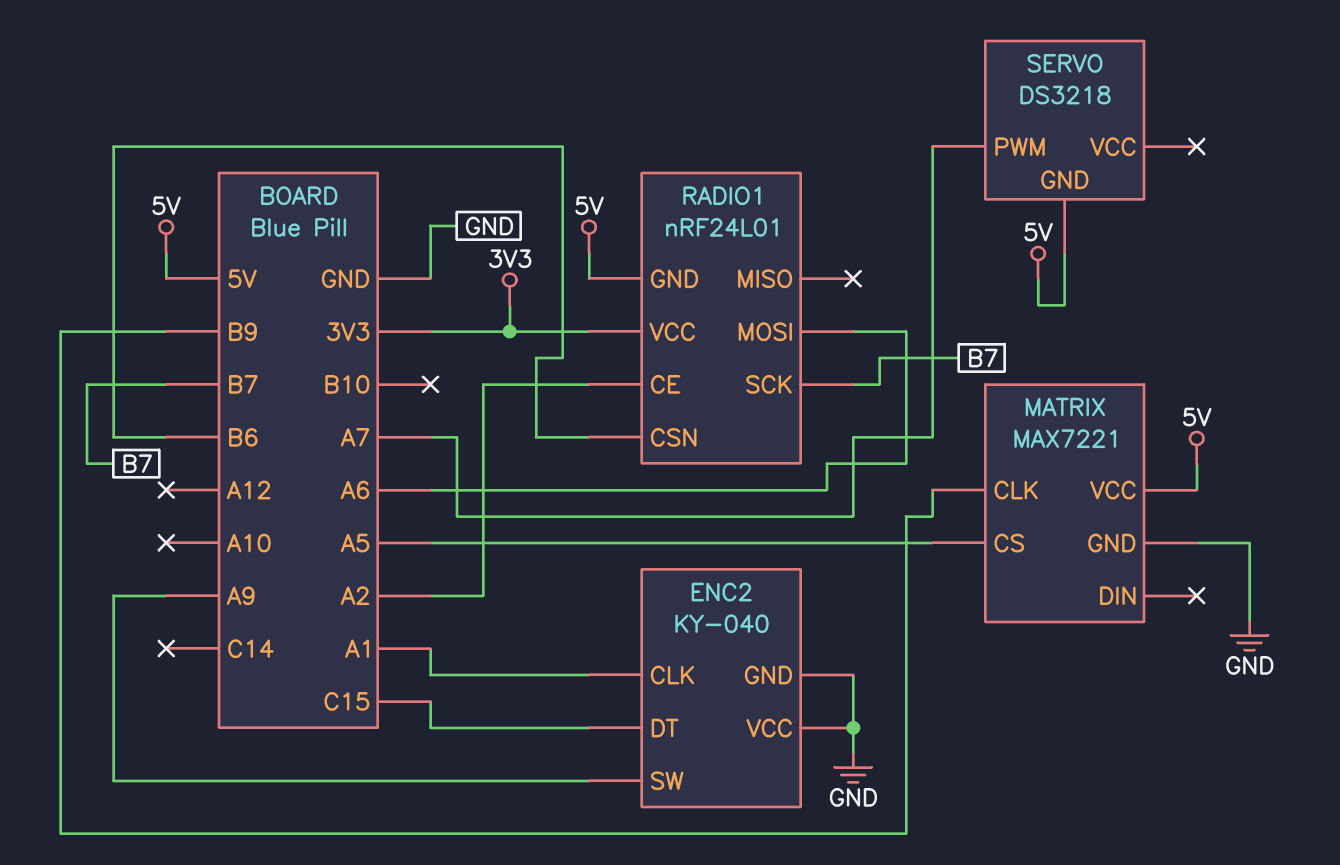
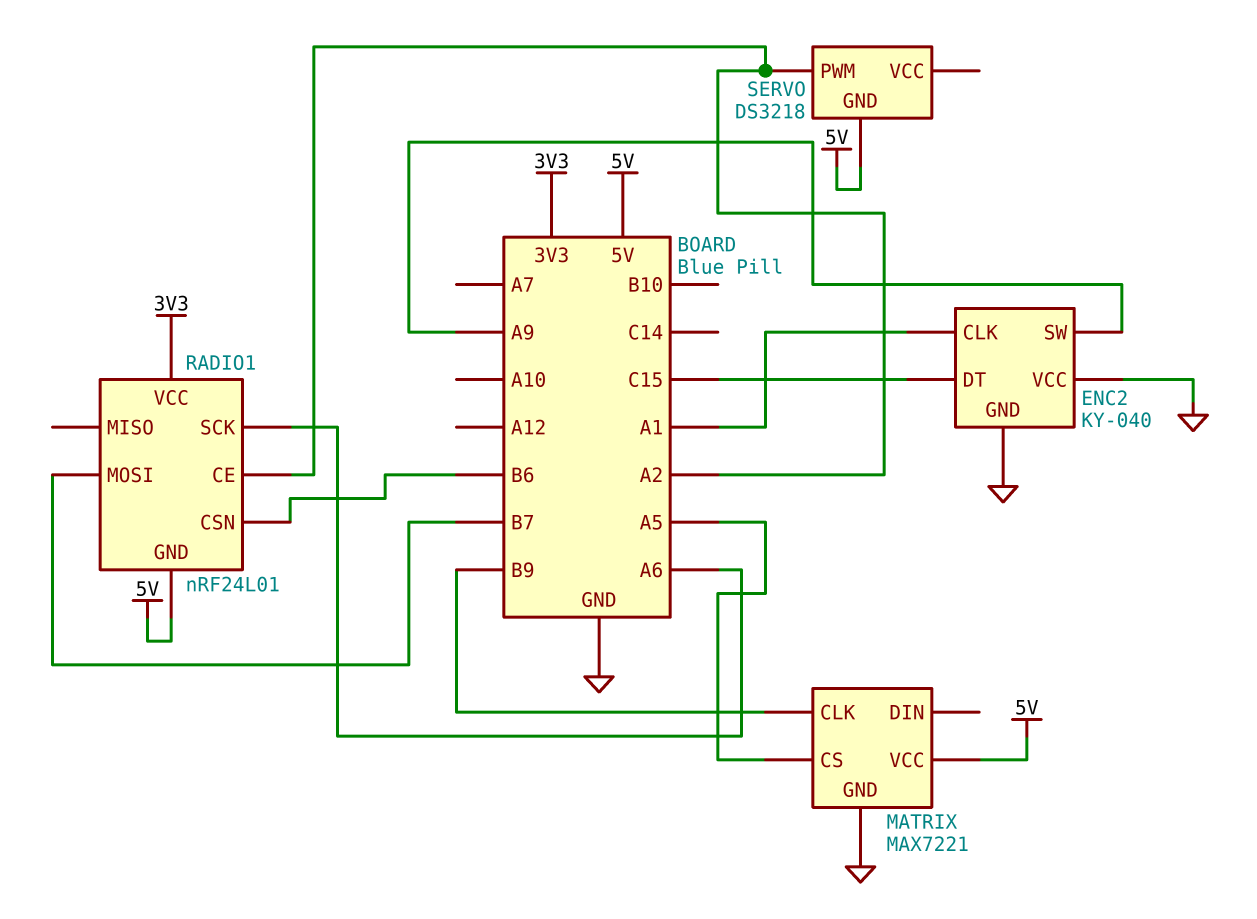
RADIO1 pin MOSI: A6 -> B7
RADIO1 pin SCK: B7 -> A6
SERVO pin PWM: A7 -> A2

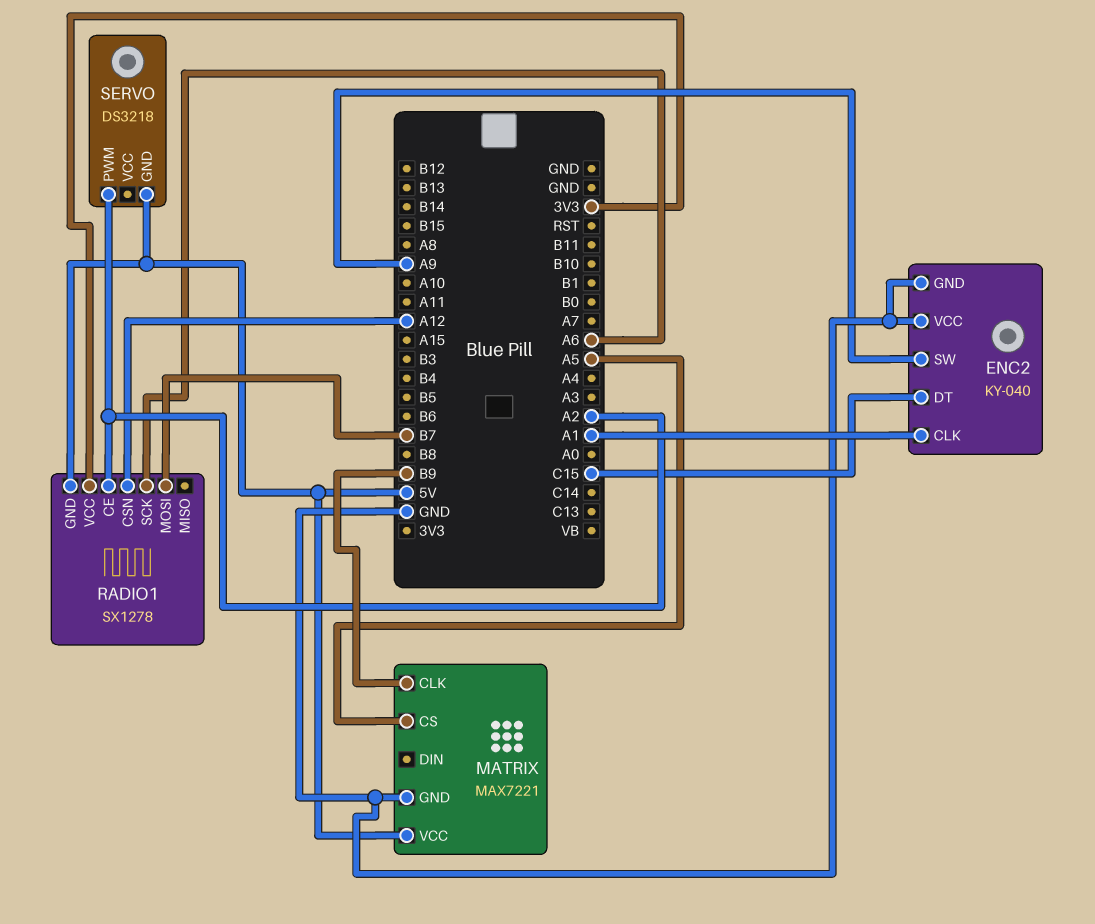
RADIO1: nRF24L01 -> SX1278
RADIO1 pin CSN: B6 -> A12

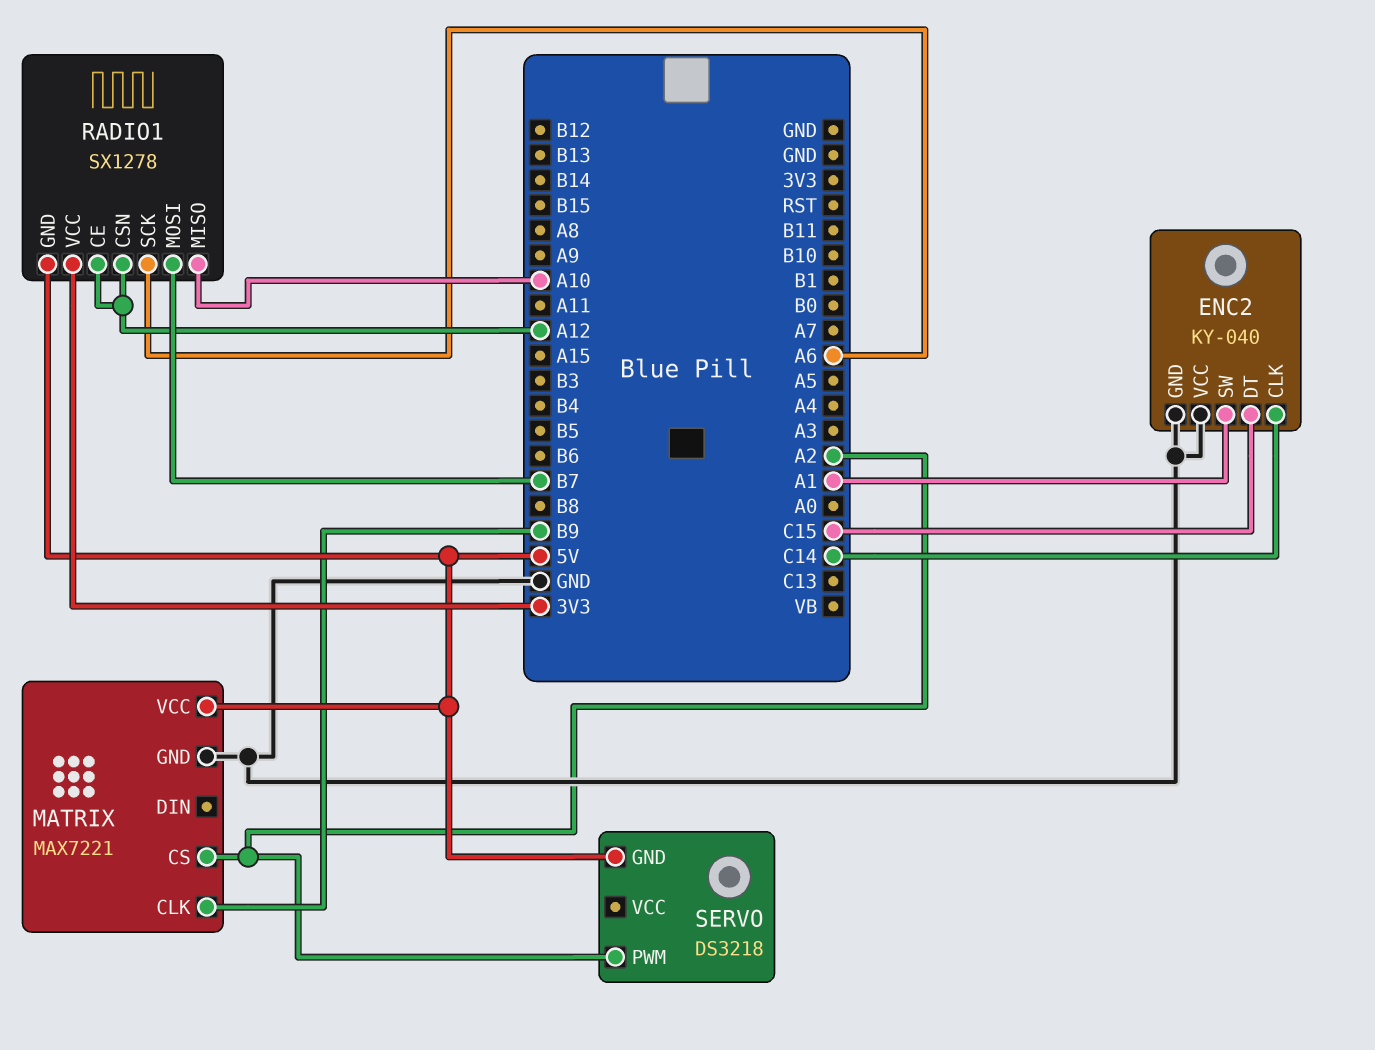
ENC2 pin CLK: A1 -> C14
ENC2 pin SW: A9 -> A1
MATRIX pin CS: A5 -> A2
RADIO1 pin CE: A2 -> A12
RADIO1 pin MISO: none -> A10

